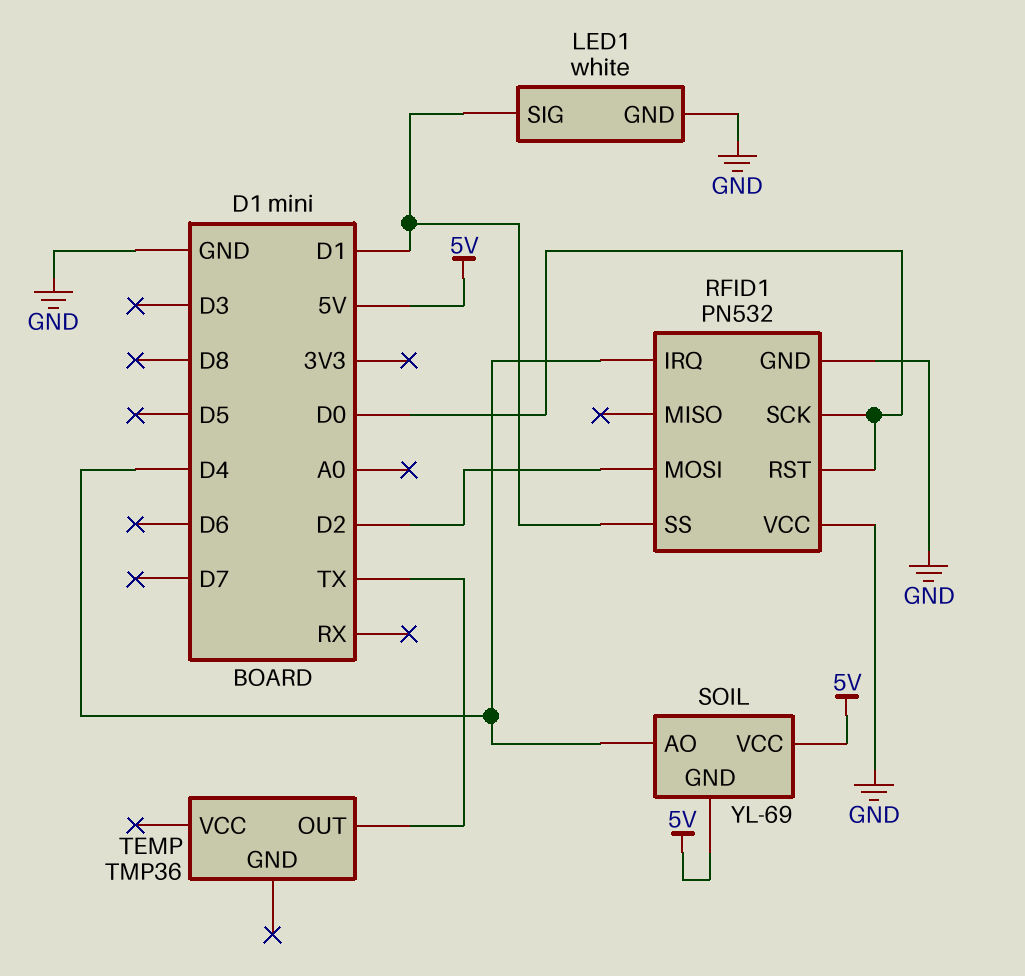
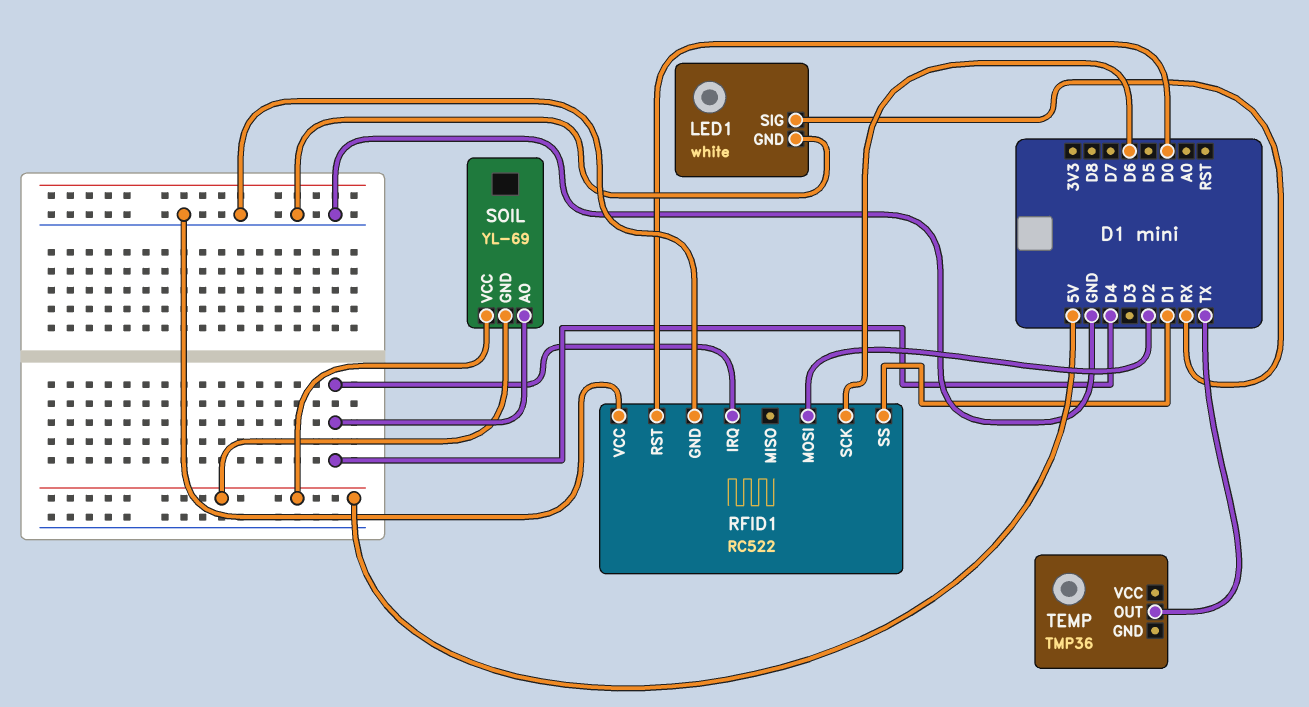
LED1 pin SIG: D1 -> RX
RFID1: PN532 -> RC522
RFID1 pin SCK: D0 -> D6

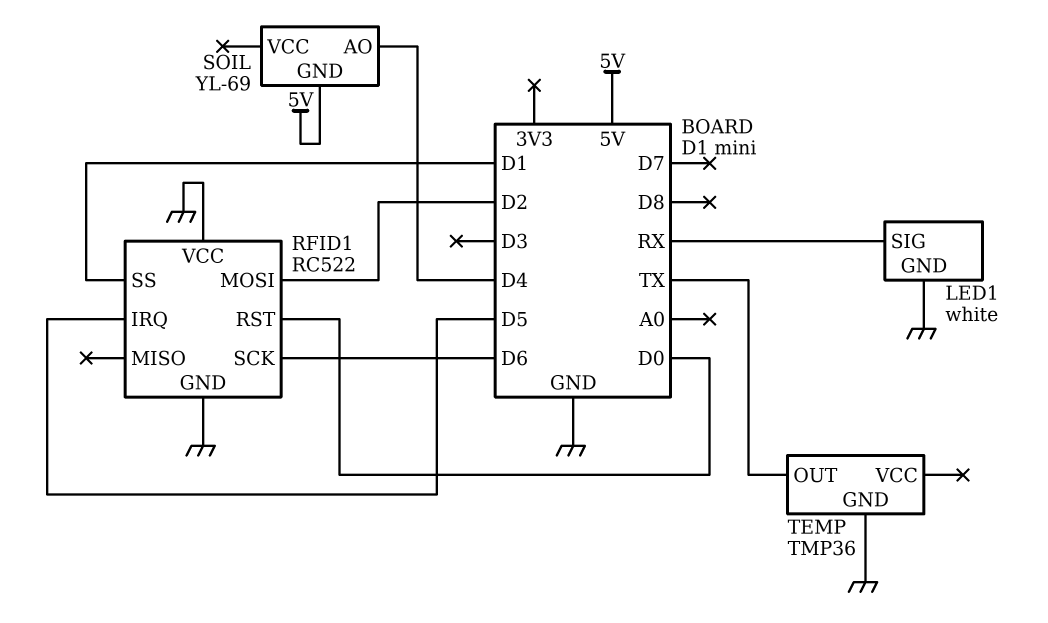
RFID1 pin IRQ: D4 -> D5
SOIL pin VCC: 5V -> none
TEMP pin GND: none -> GND

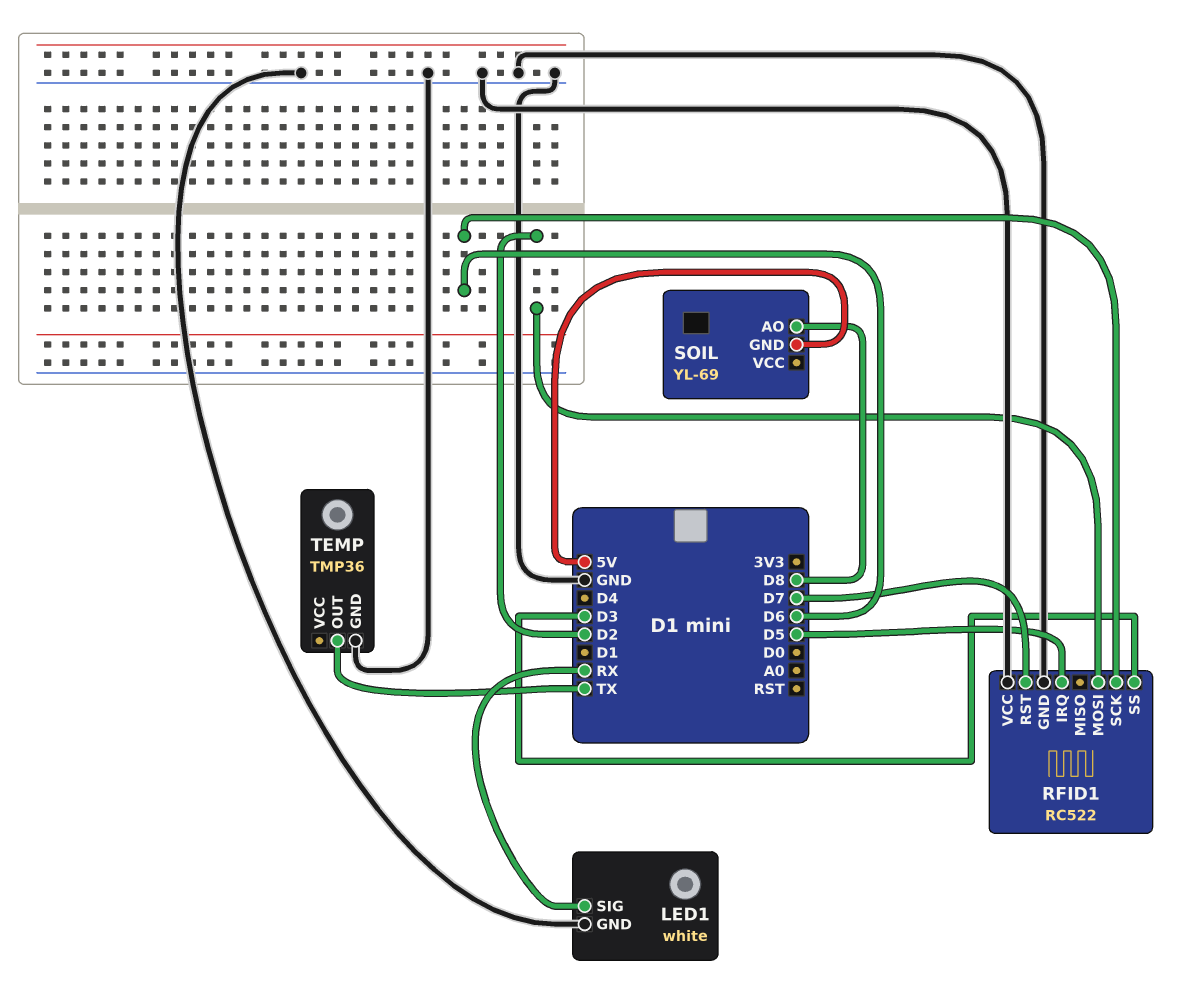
RFID1 pin RST: D0 -> D7
RFID1 pin SS: D1 -> D3
SOIL pin AO: D4 -> D8

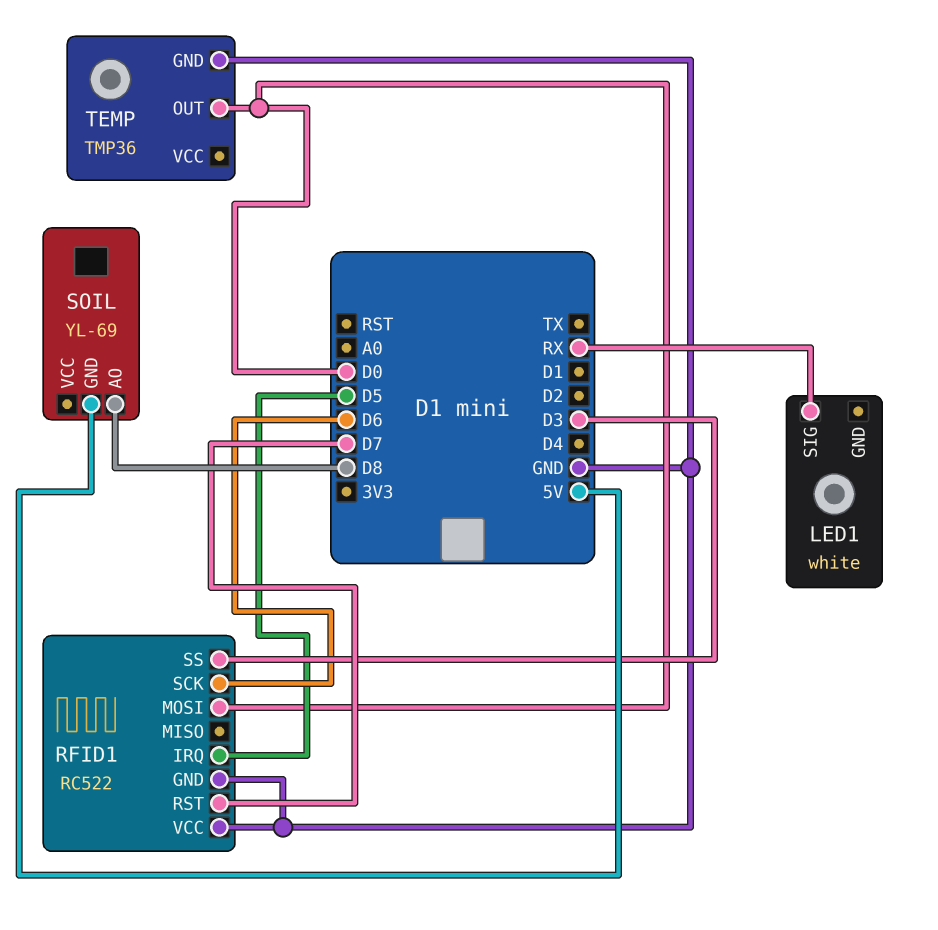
LED1 pin GND: GND -> none
RFID1 pin MOSI: D2 -> D0
TEMP pin OUT: TX -> D0

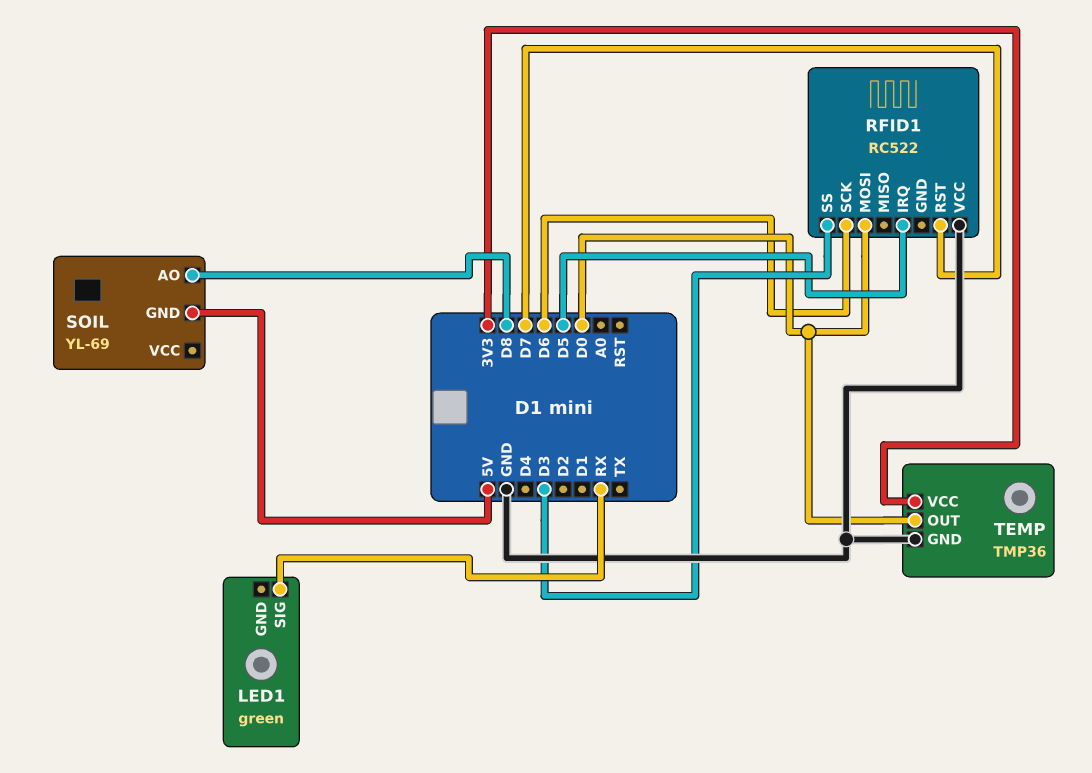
LED1: white -> green
RFID1 pin GND: GND -> none
TEMP pin VCC: none -> 3V3

